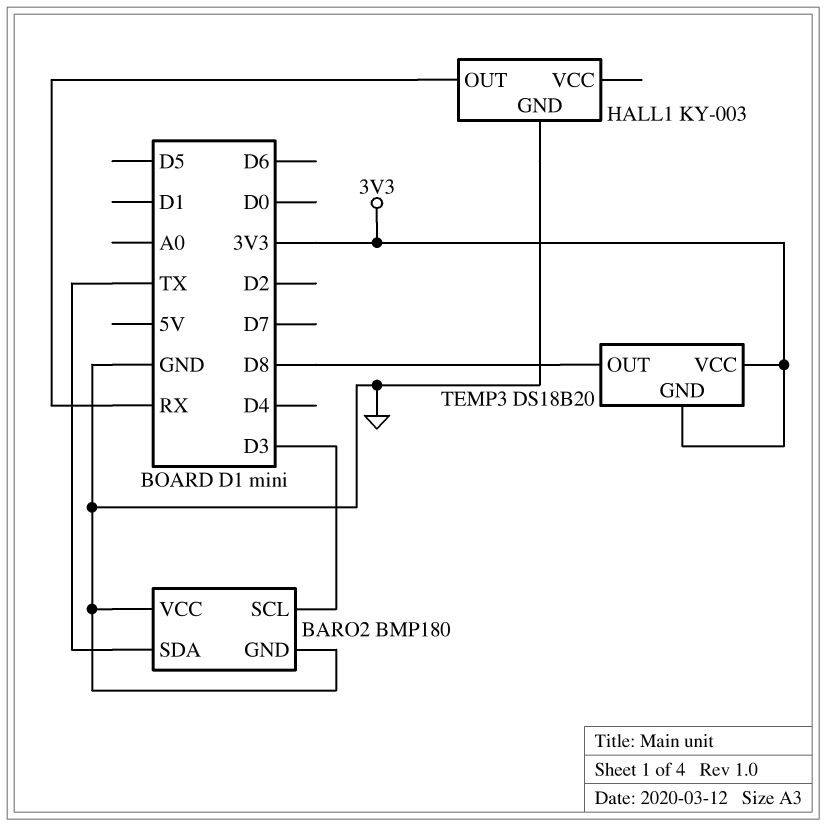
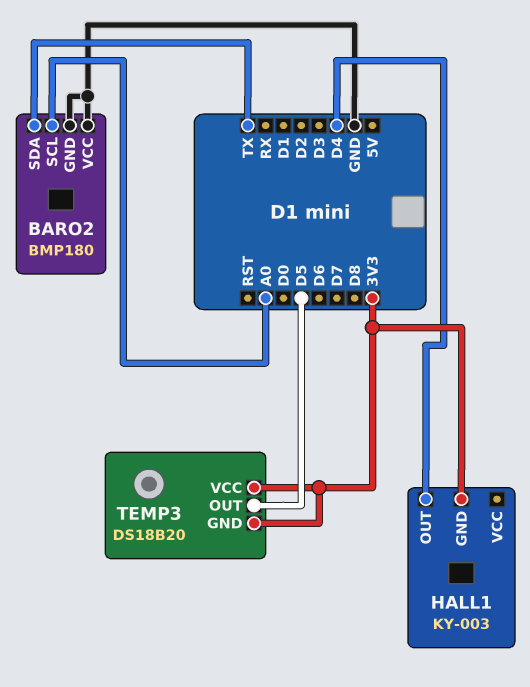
BARO2 pin SCL: D3 -> A0
HALL1 pin GND: GND -> 3V3
HALL1 pin OUT: RX -> D4
TEMP3 pin OUT: D8 -> D5

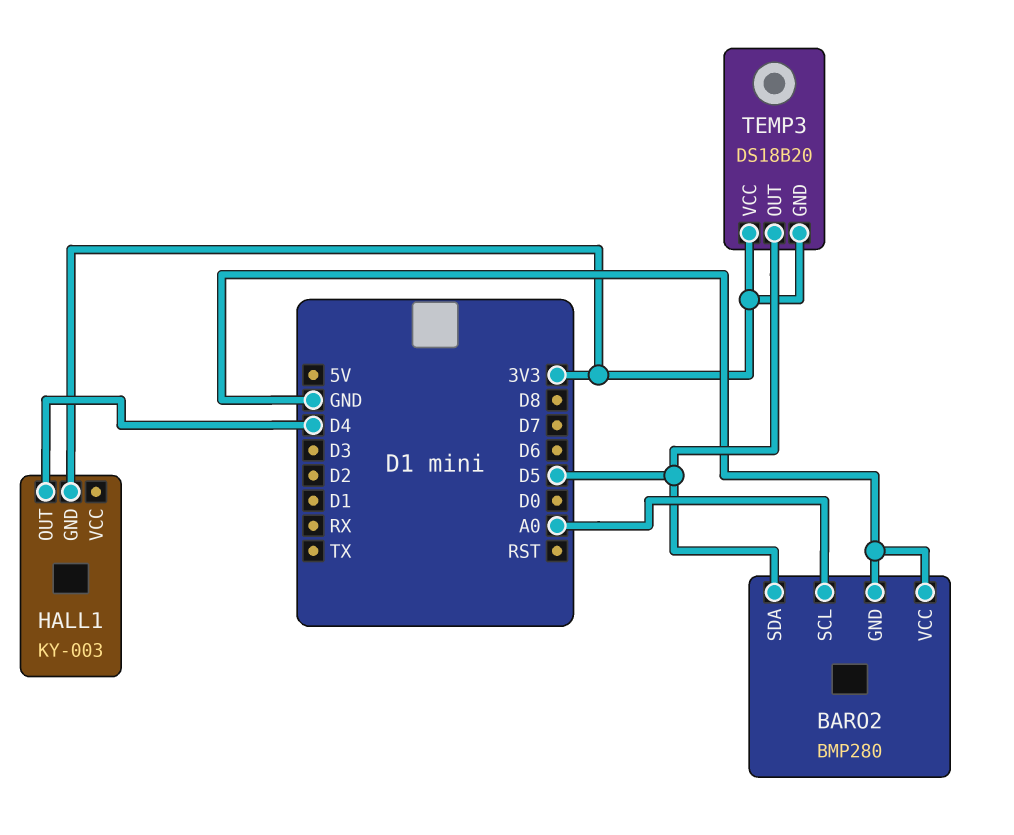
BARO2: BMP180 -> BMP280
BARO2 pin SDA: TX -> D5

